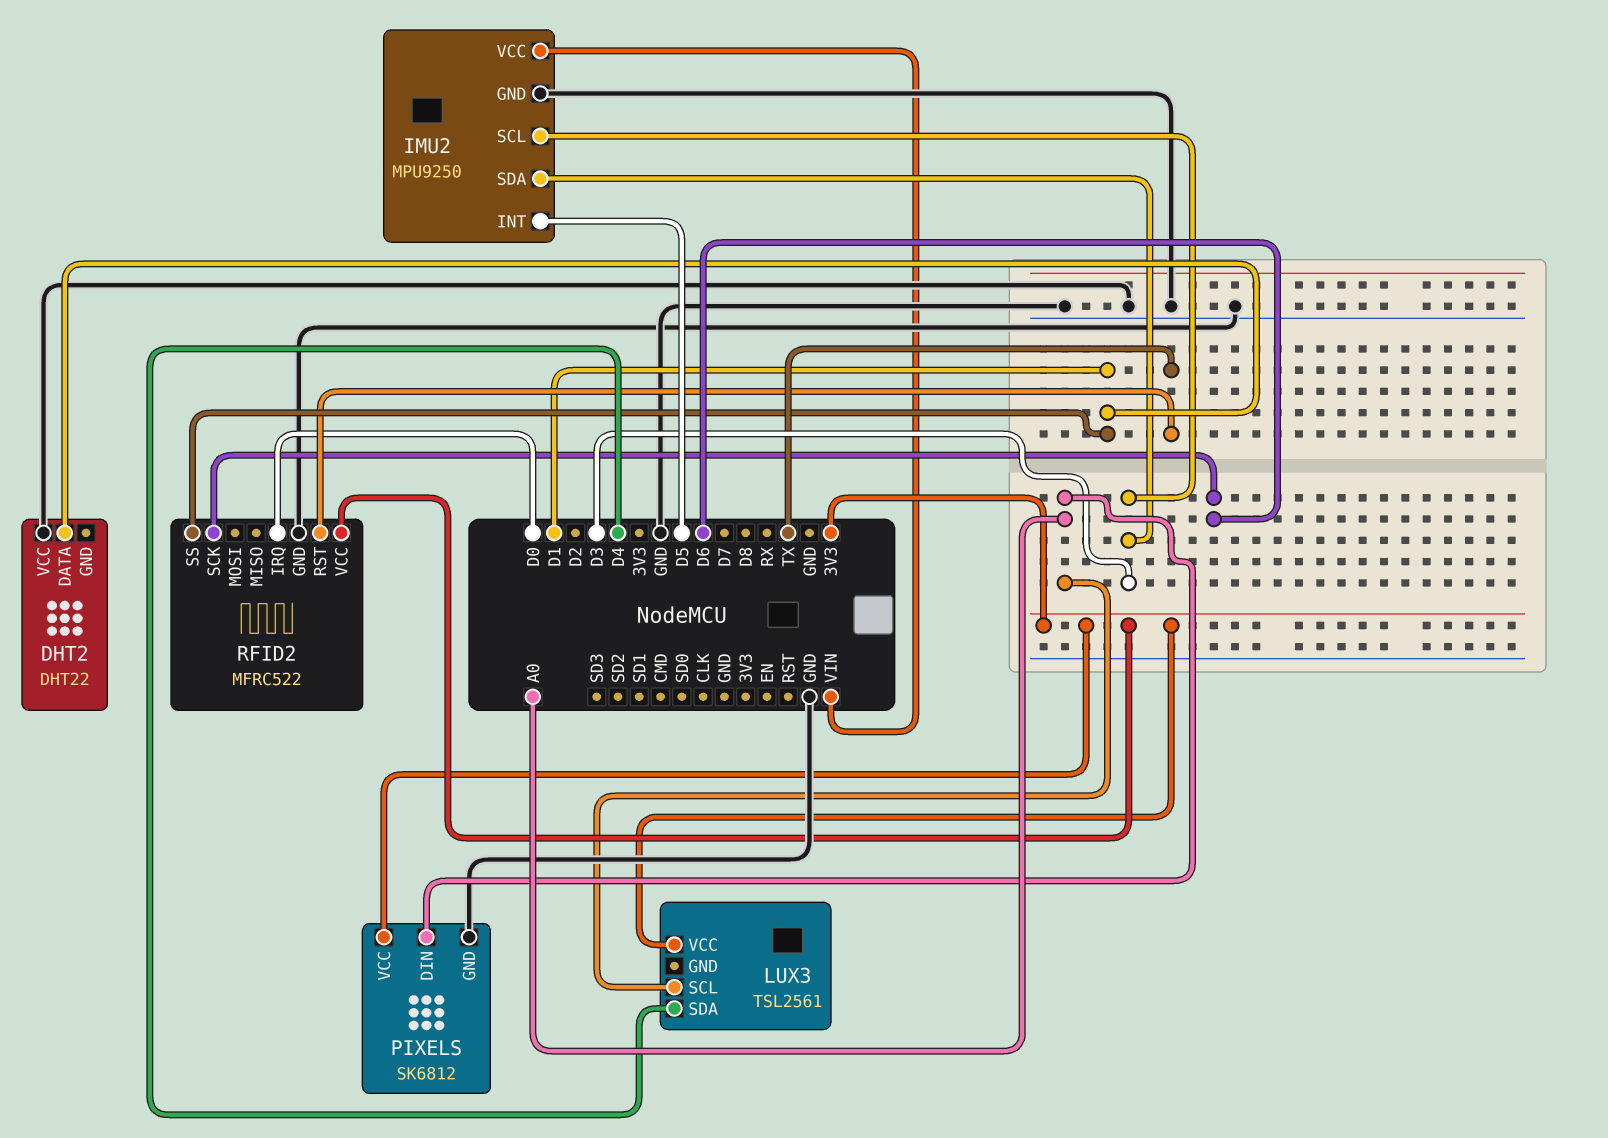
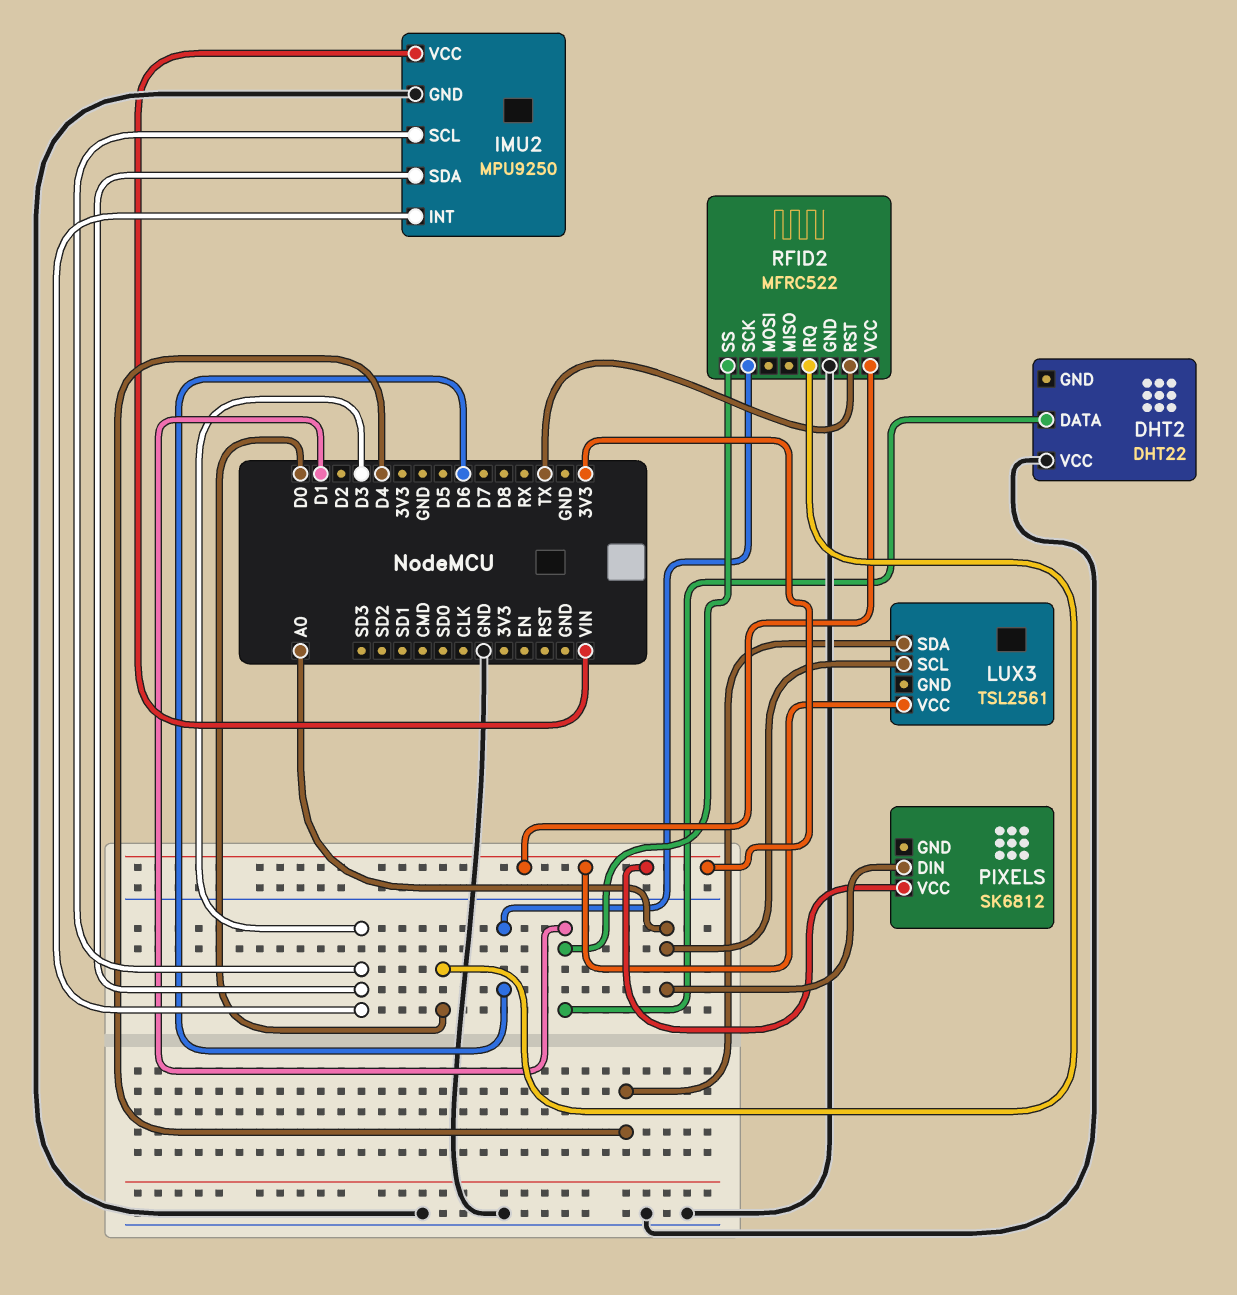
IMU2 pin INT: D5 -> D3
PIXELS pin GND: GND -> none

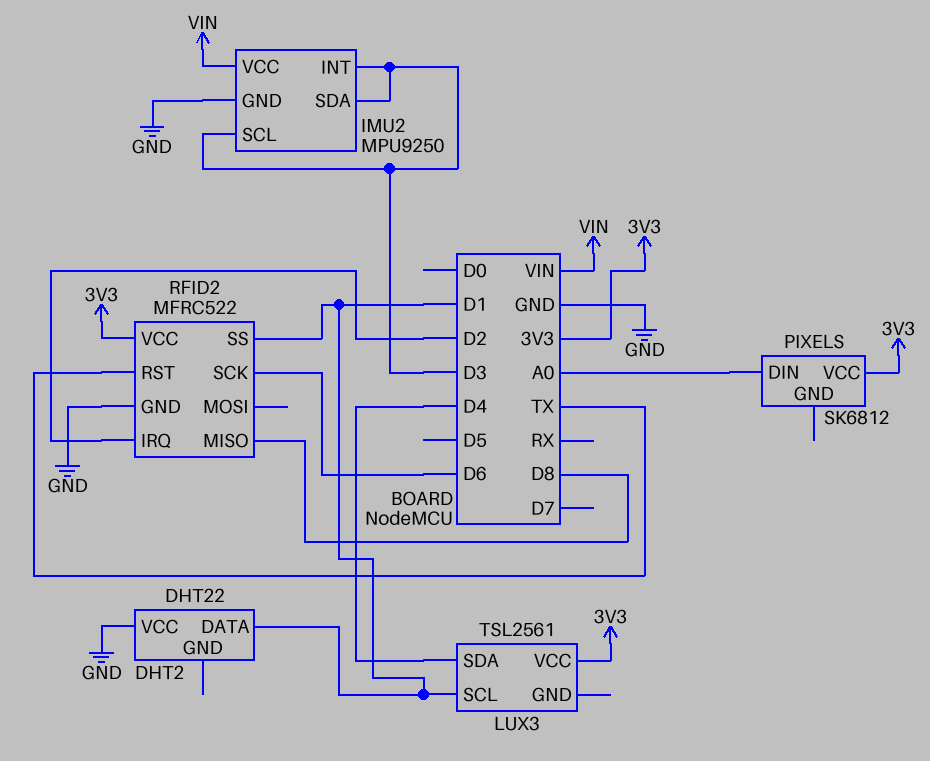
LUX3 pin SCL: A0 -> D1
RFID2 pin IRQ: D0 -> D2
RFID2 pin MISO: none -> D8

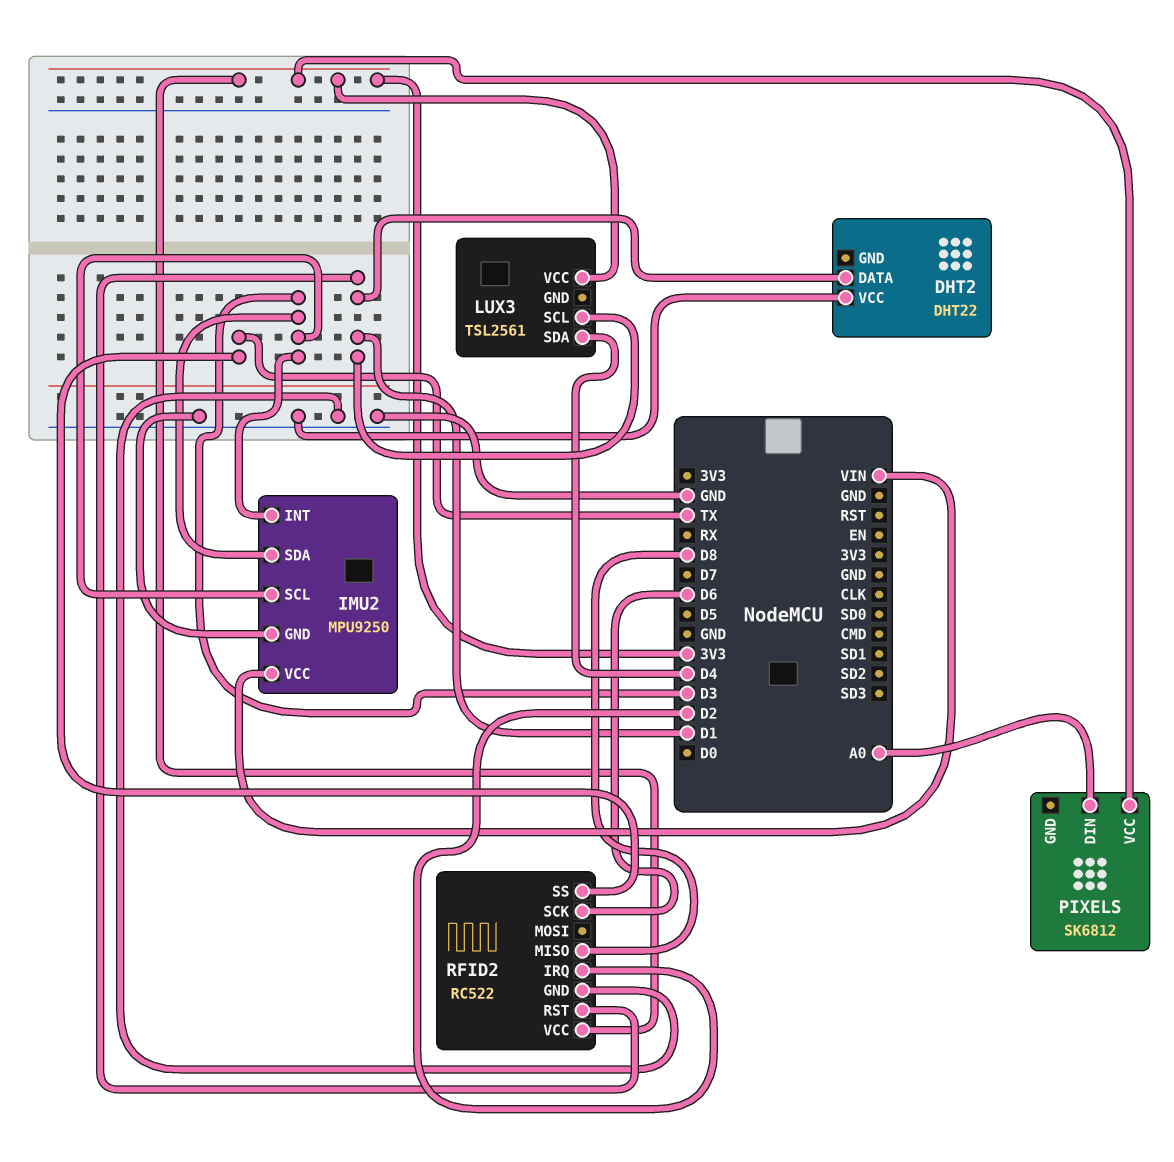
RFID2: MFRC522 -> RC522
RFID2 pin RST: TX -> D1
RFID2 pin SS: D1 -> TX

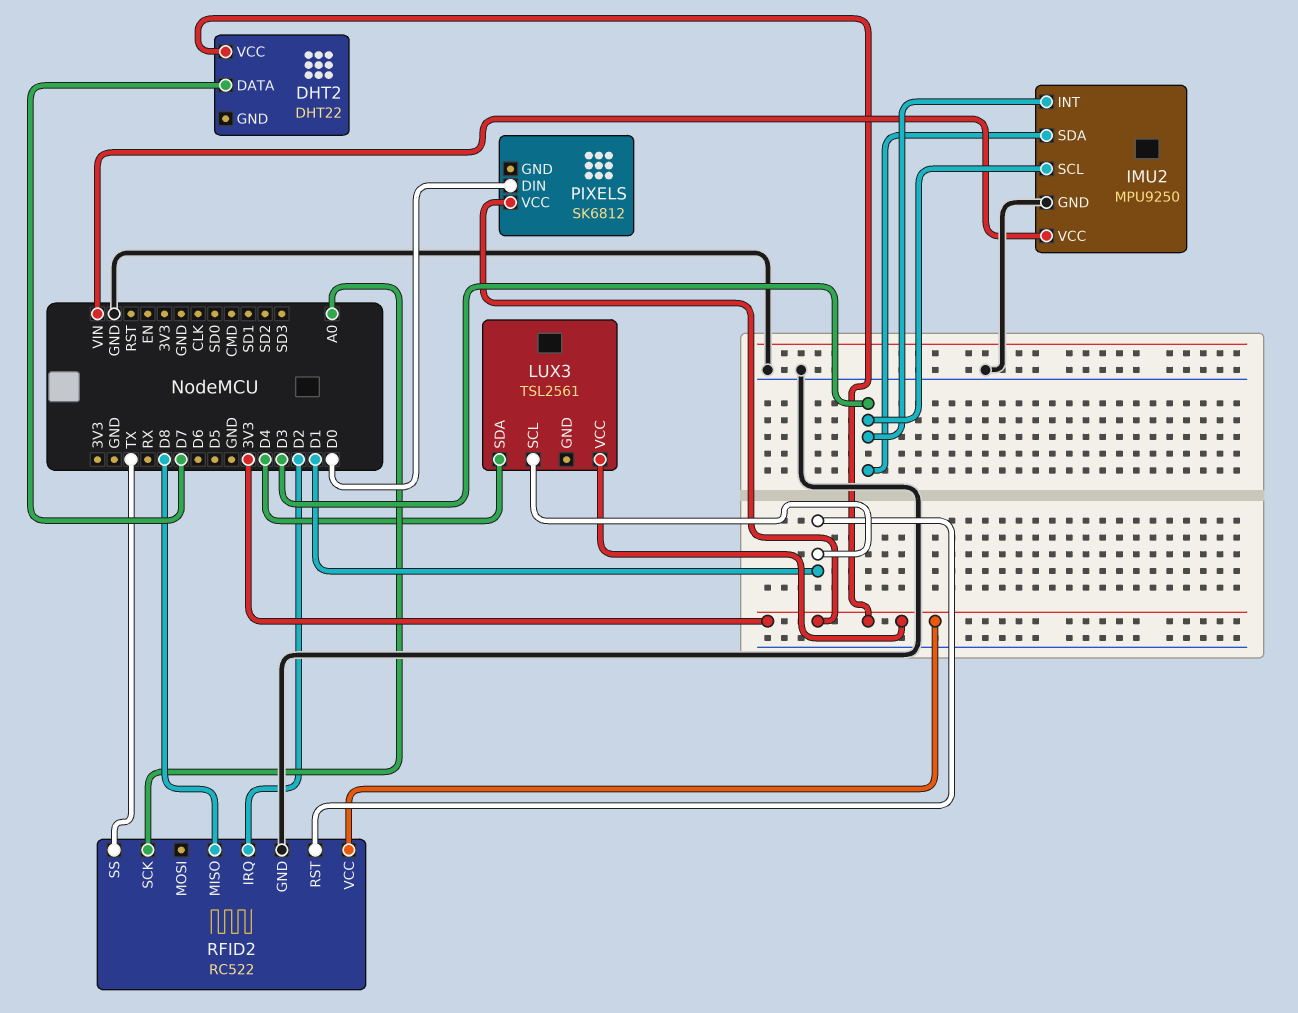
DHT2 pin DATA: D1 -> D7
DHT2 pin VCC: GND -> 3V3
PIXELS pin DIN: A0 -> D0
RFID2 pin SCK: D6 -> A0

